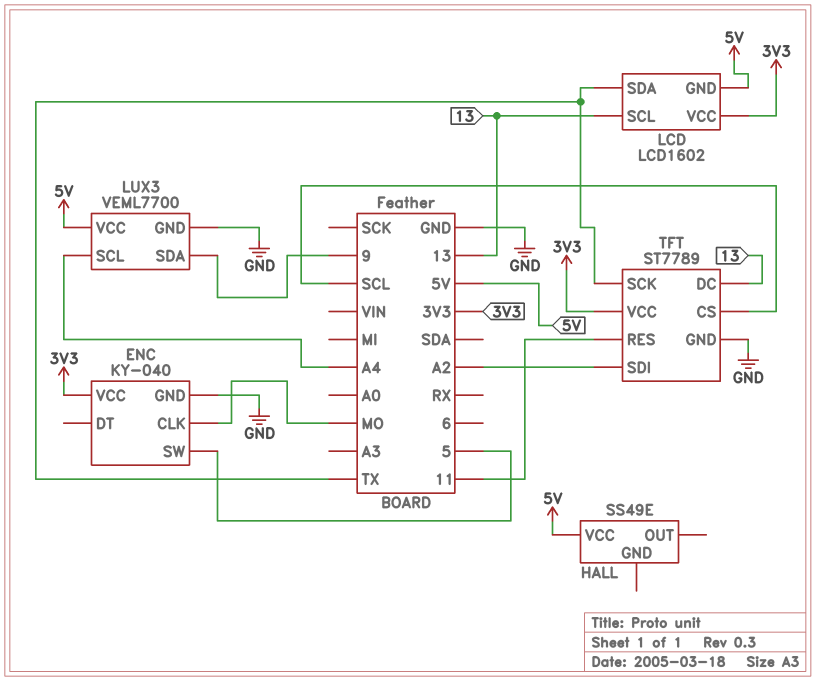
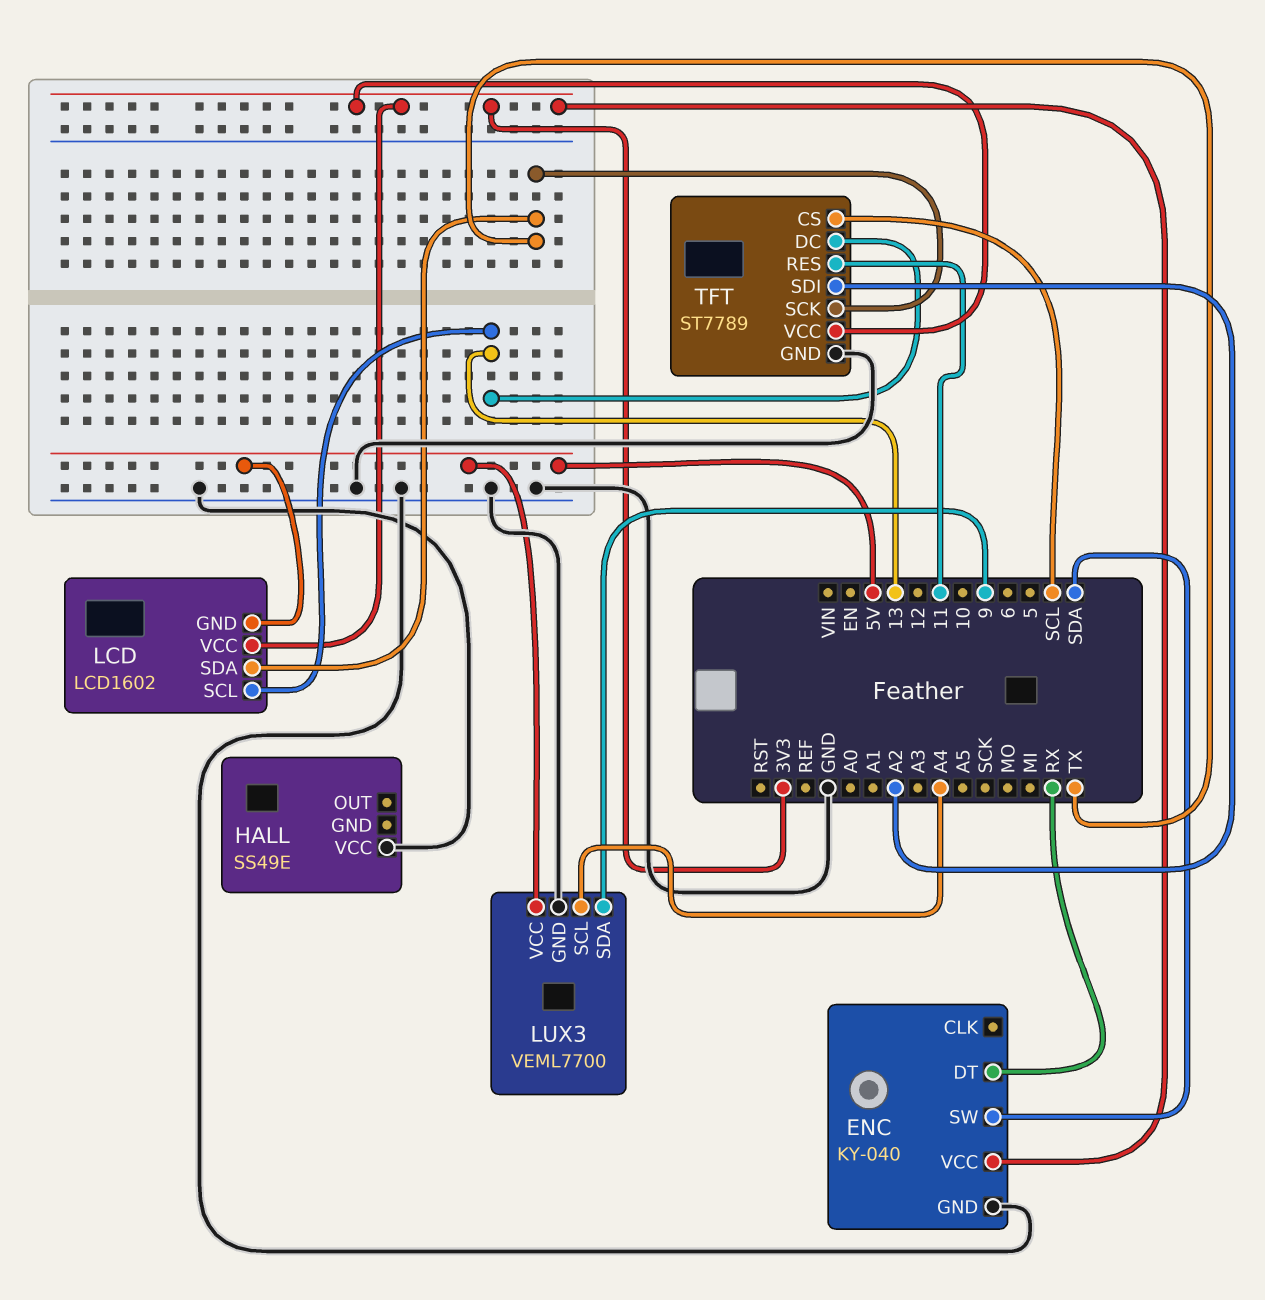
ENC pin CLK: MO -> none
ENC pin DT: none -> RX
ENC pin SW: 5 -> SDA
HALL pin VCC: 5V -> GND

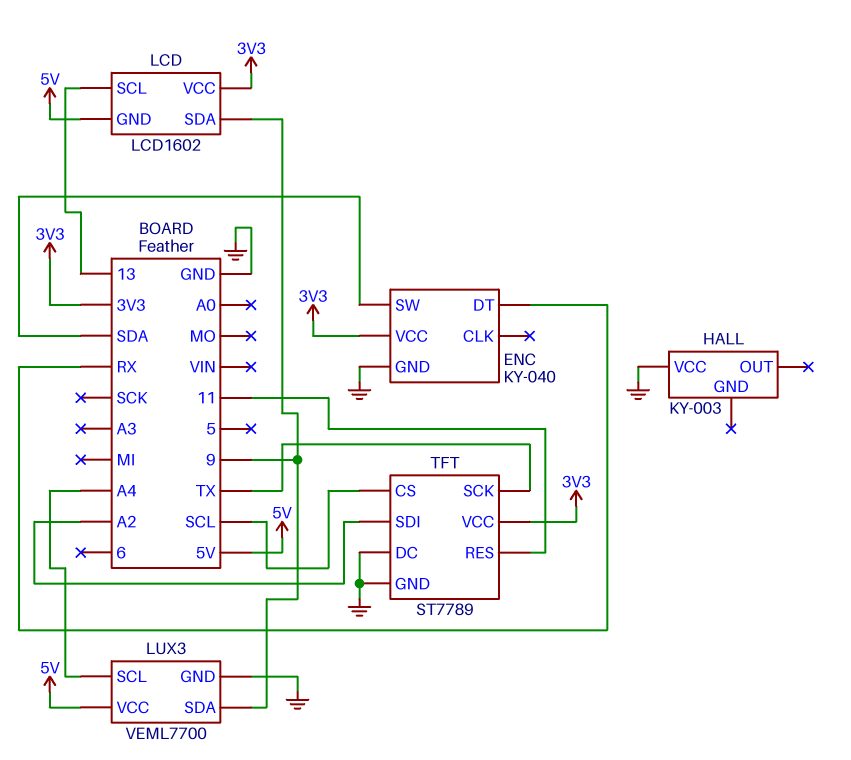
HALL: SS49E -> KY-003
LCD pin SDA: TX -> 9
TFT pin DC: 13 -> GND

